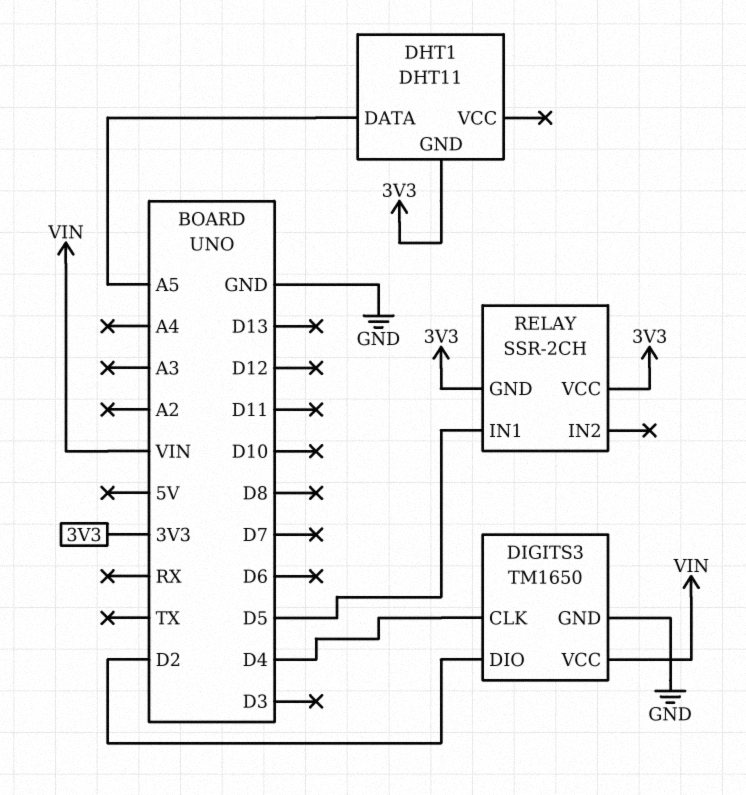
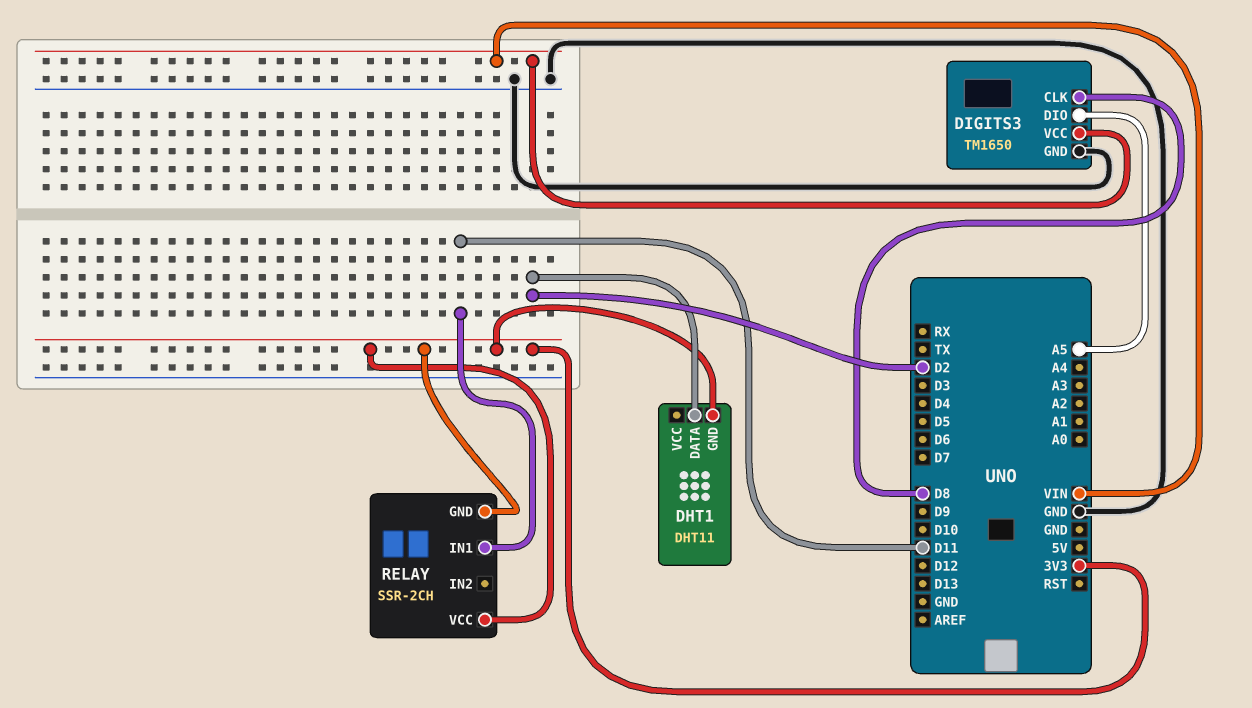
DHT1 pin DATA: A5 -> D2
DIGITS3 pin CLK: D4 -> D8
DIGITS3 pin DIO: D2 -> A5
RELAY pin IN1: D5 -> D11

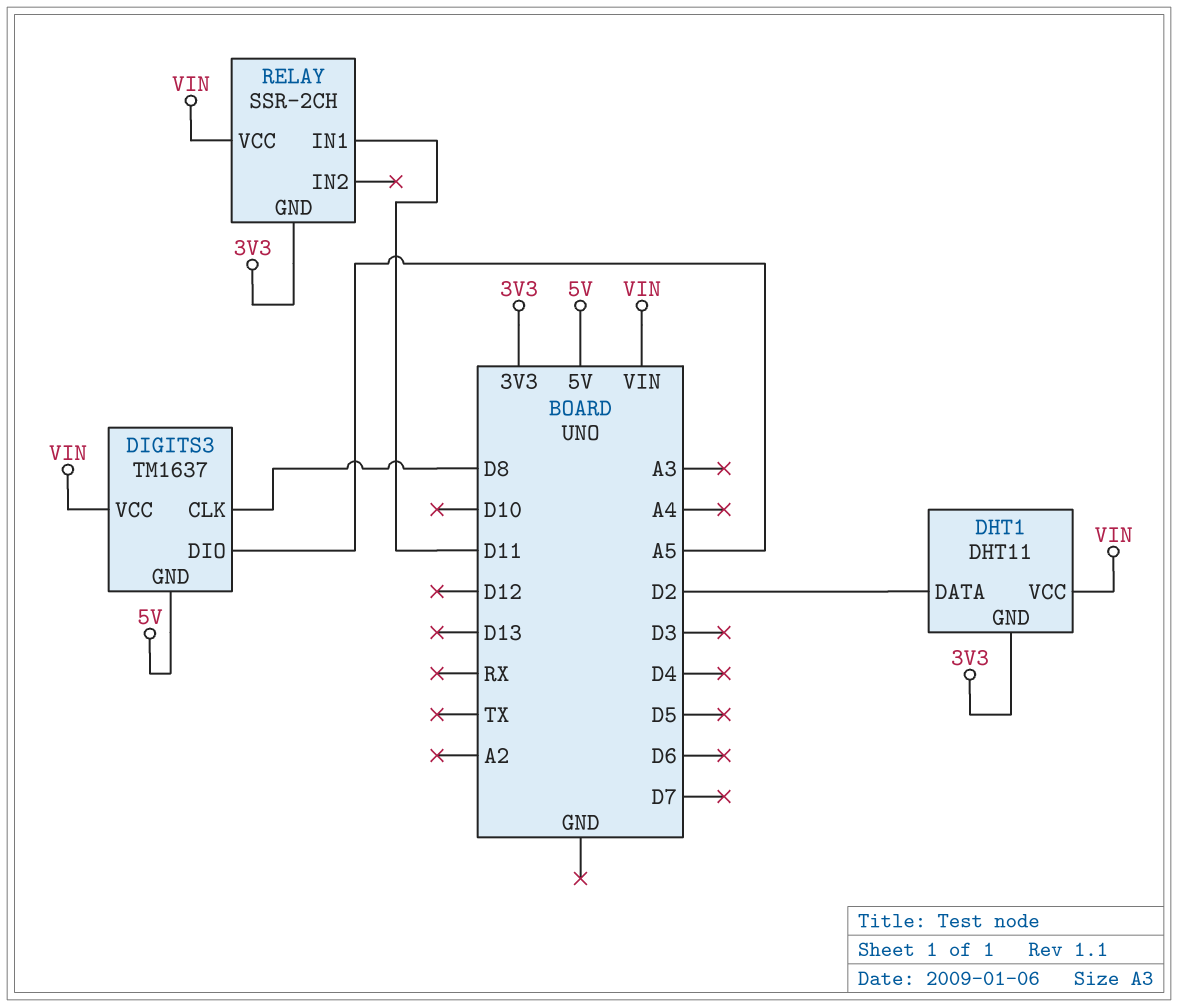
DHT1 pin VCC: none -> VIN
DIGITS3: TM1650 -> TM1637
DIGITS3 pin GND: GND -> 5V
RELAY pin VCC: 3V3 -> VIN

